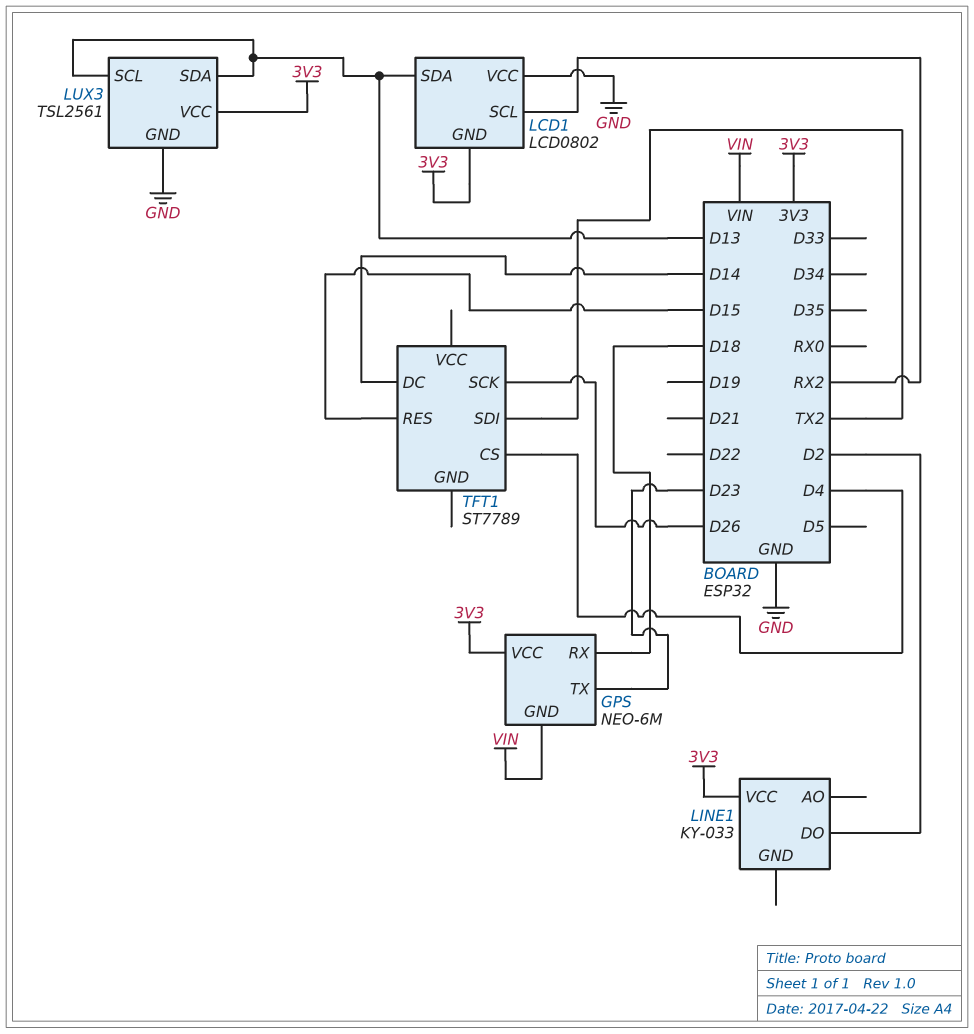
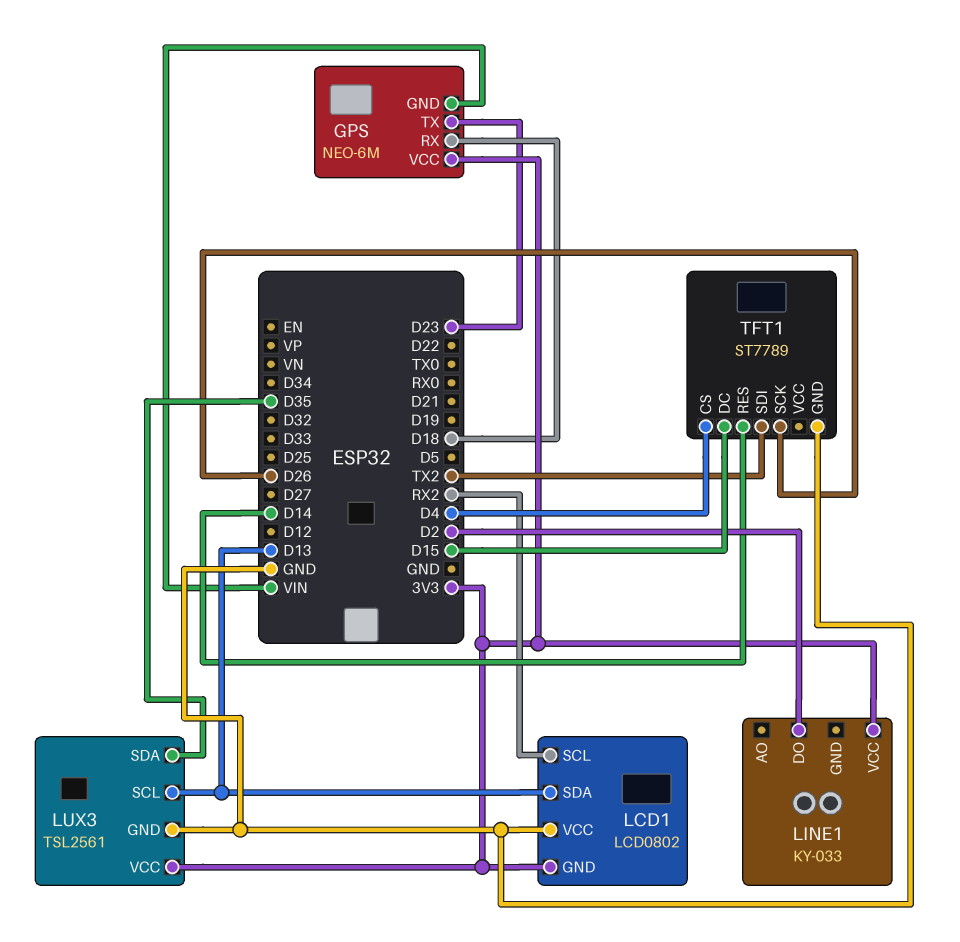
LUX3 pin SDA: D13 -> D35
TFT1 pin DC: D14 -> D15
TFT1 pin GND: none -> GND
TFT1 pin RES: D15 -> D14

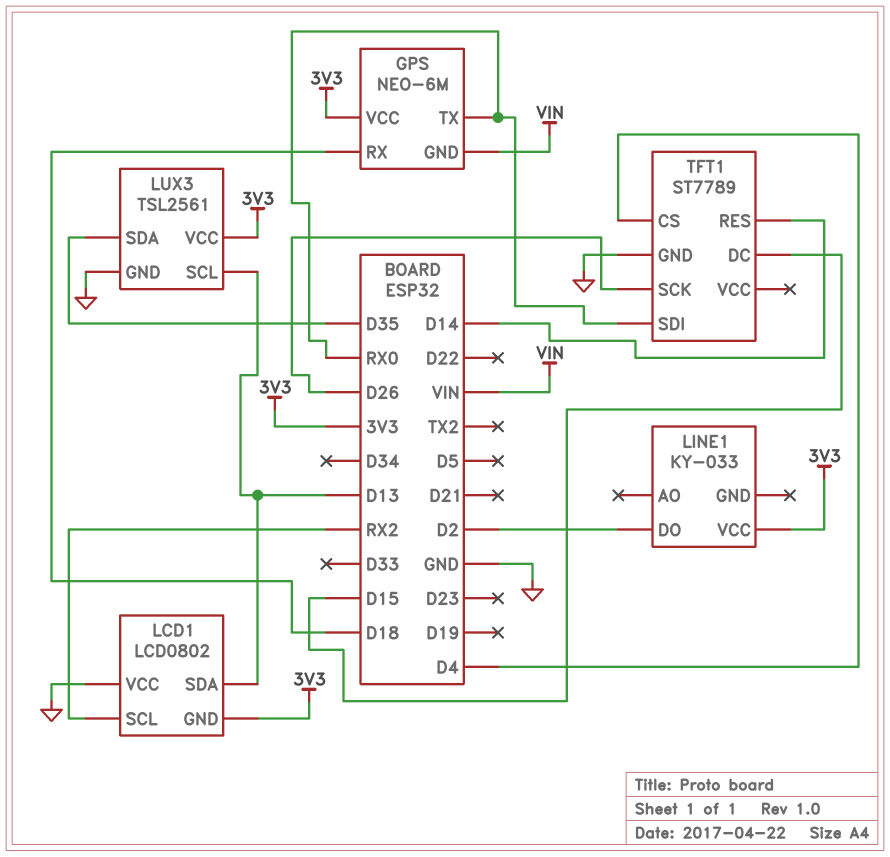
GPS pin TX: D23 -> RX0
TFT1 pin SDI: TX2 -> RX0

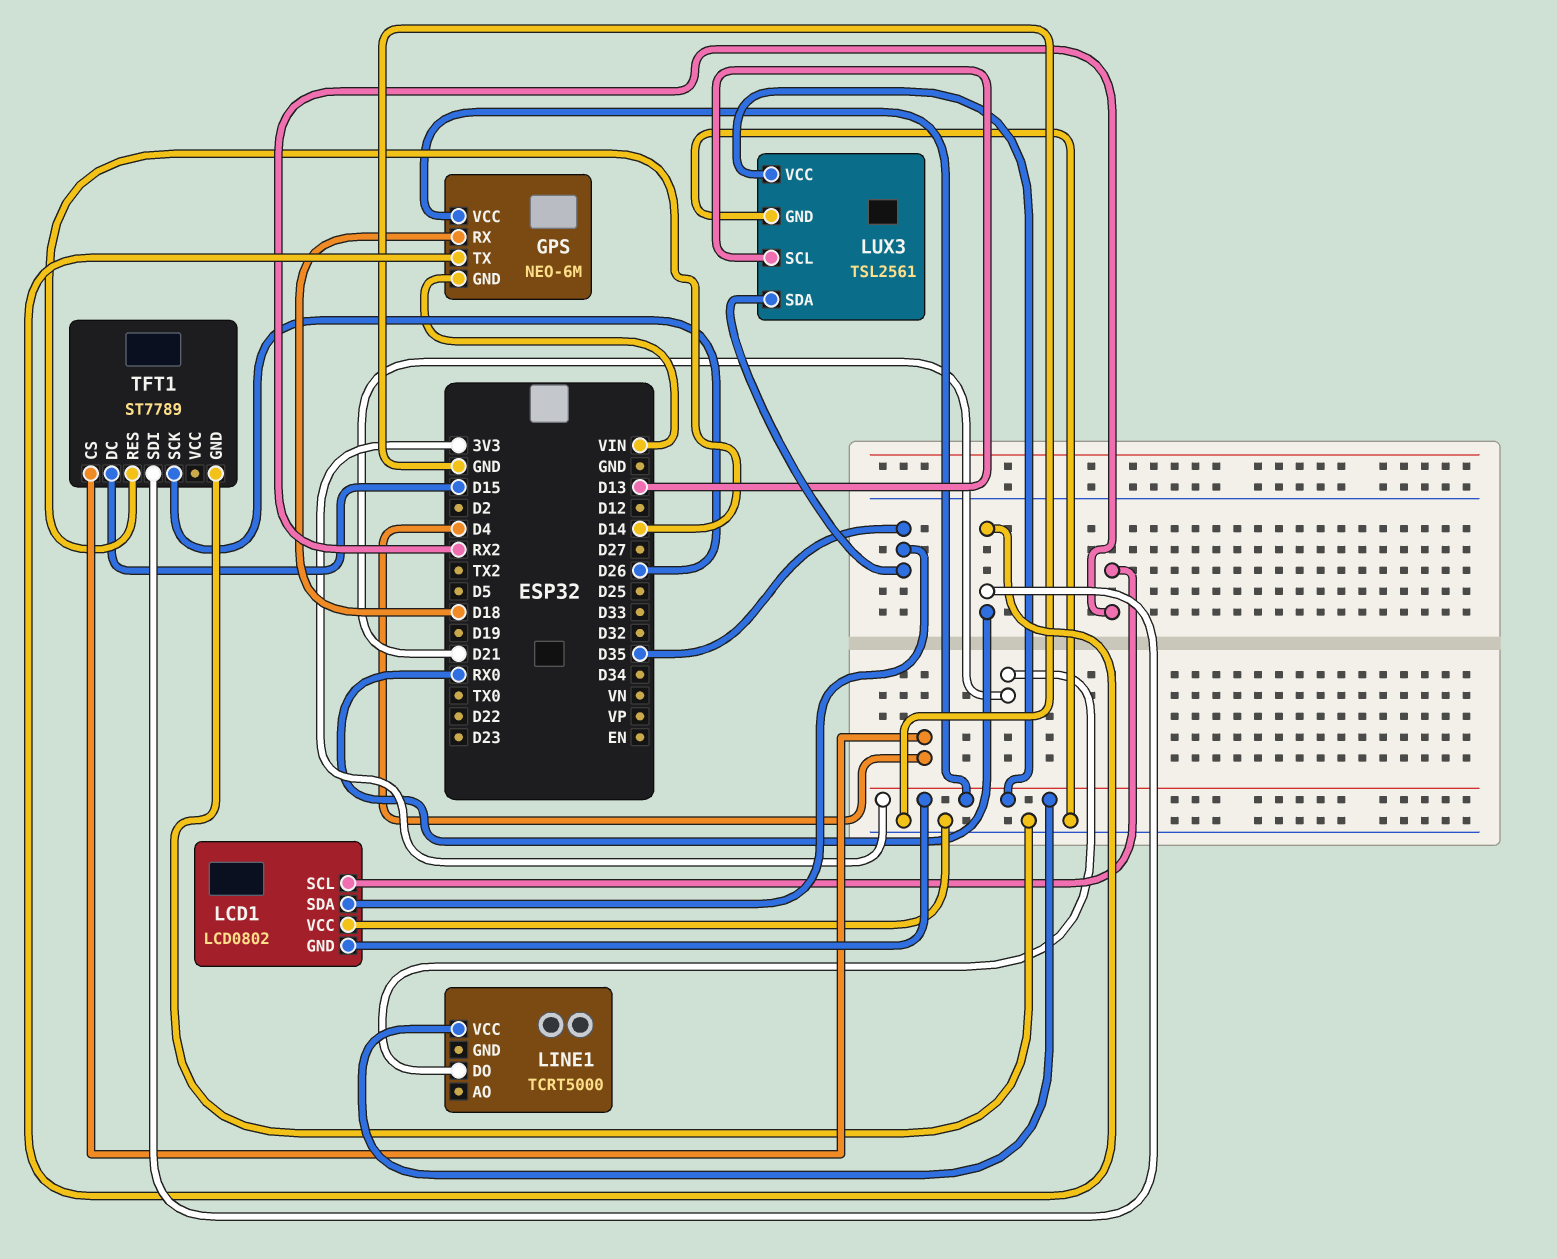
LCD1 pin SDA: D13 -> D35
LINE1: KY-033 -> TCRT5000
LINE1 pin DO: D2 -> D21

